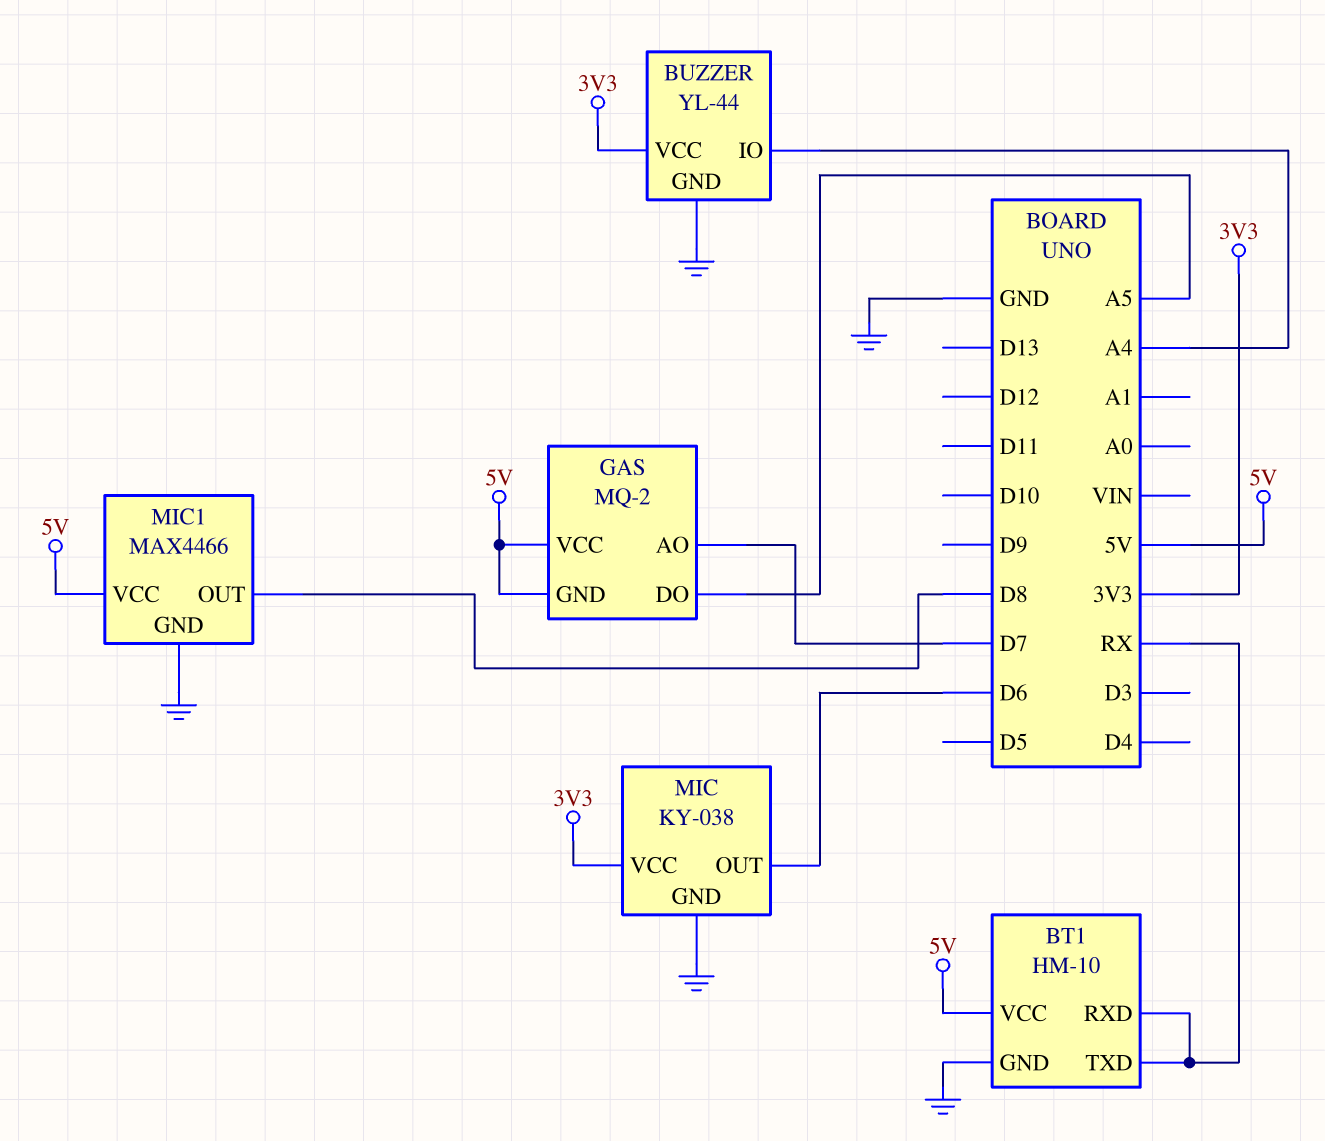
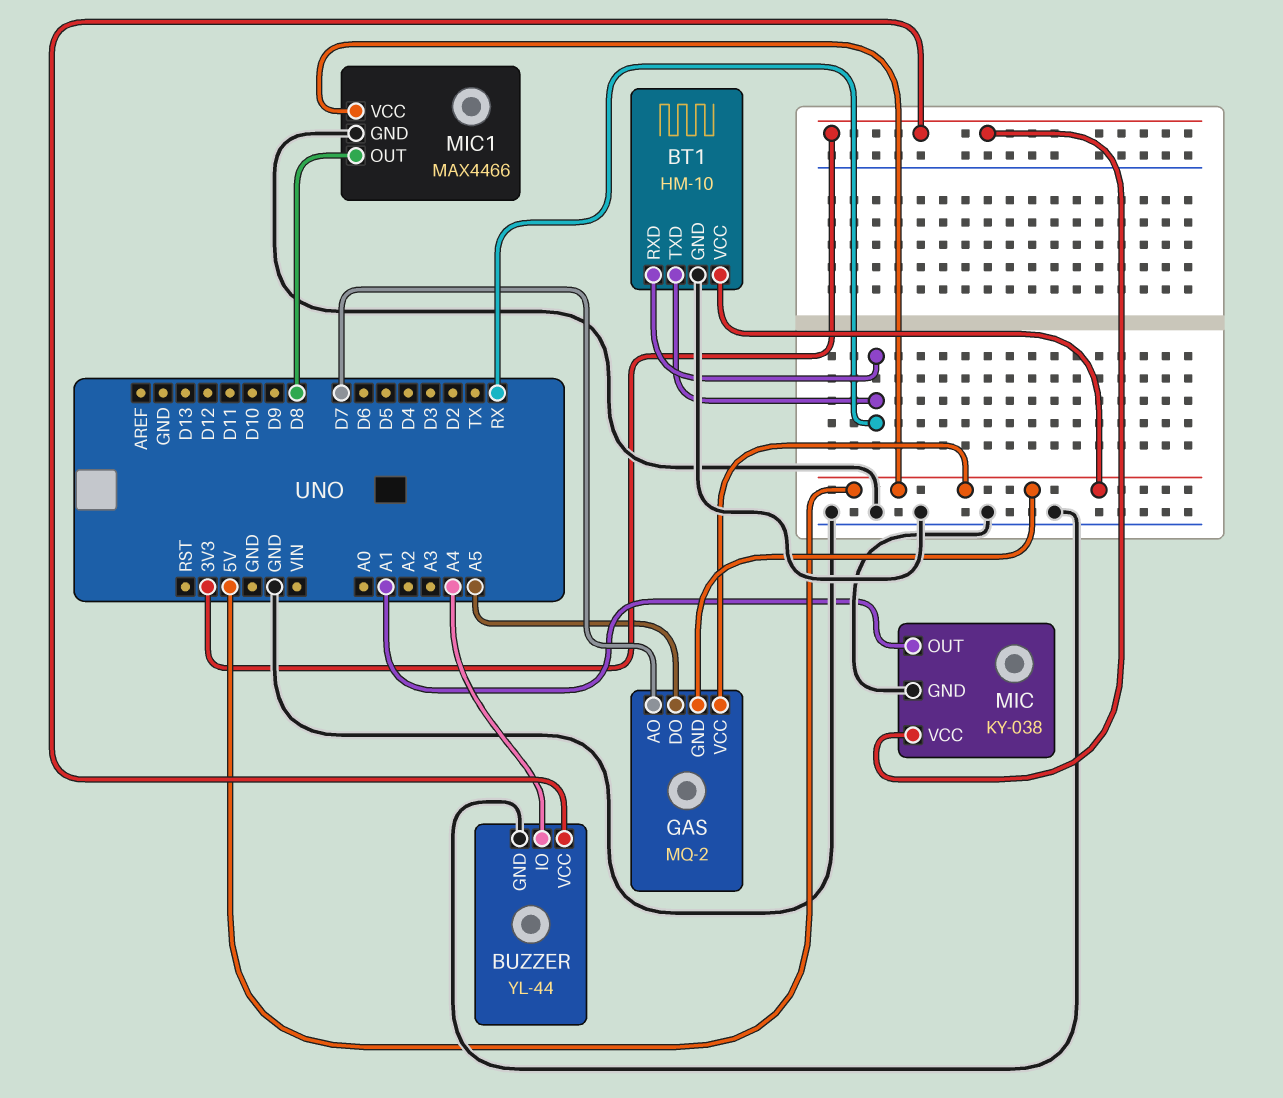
MIC pin OUT: D6 -> A1

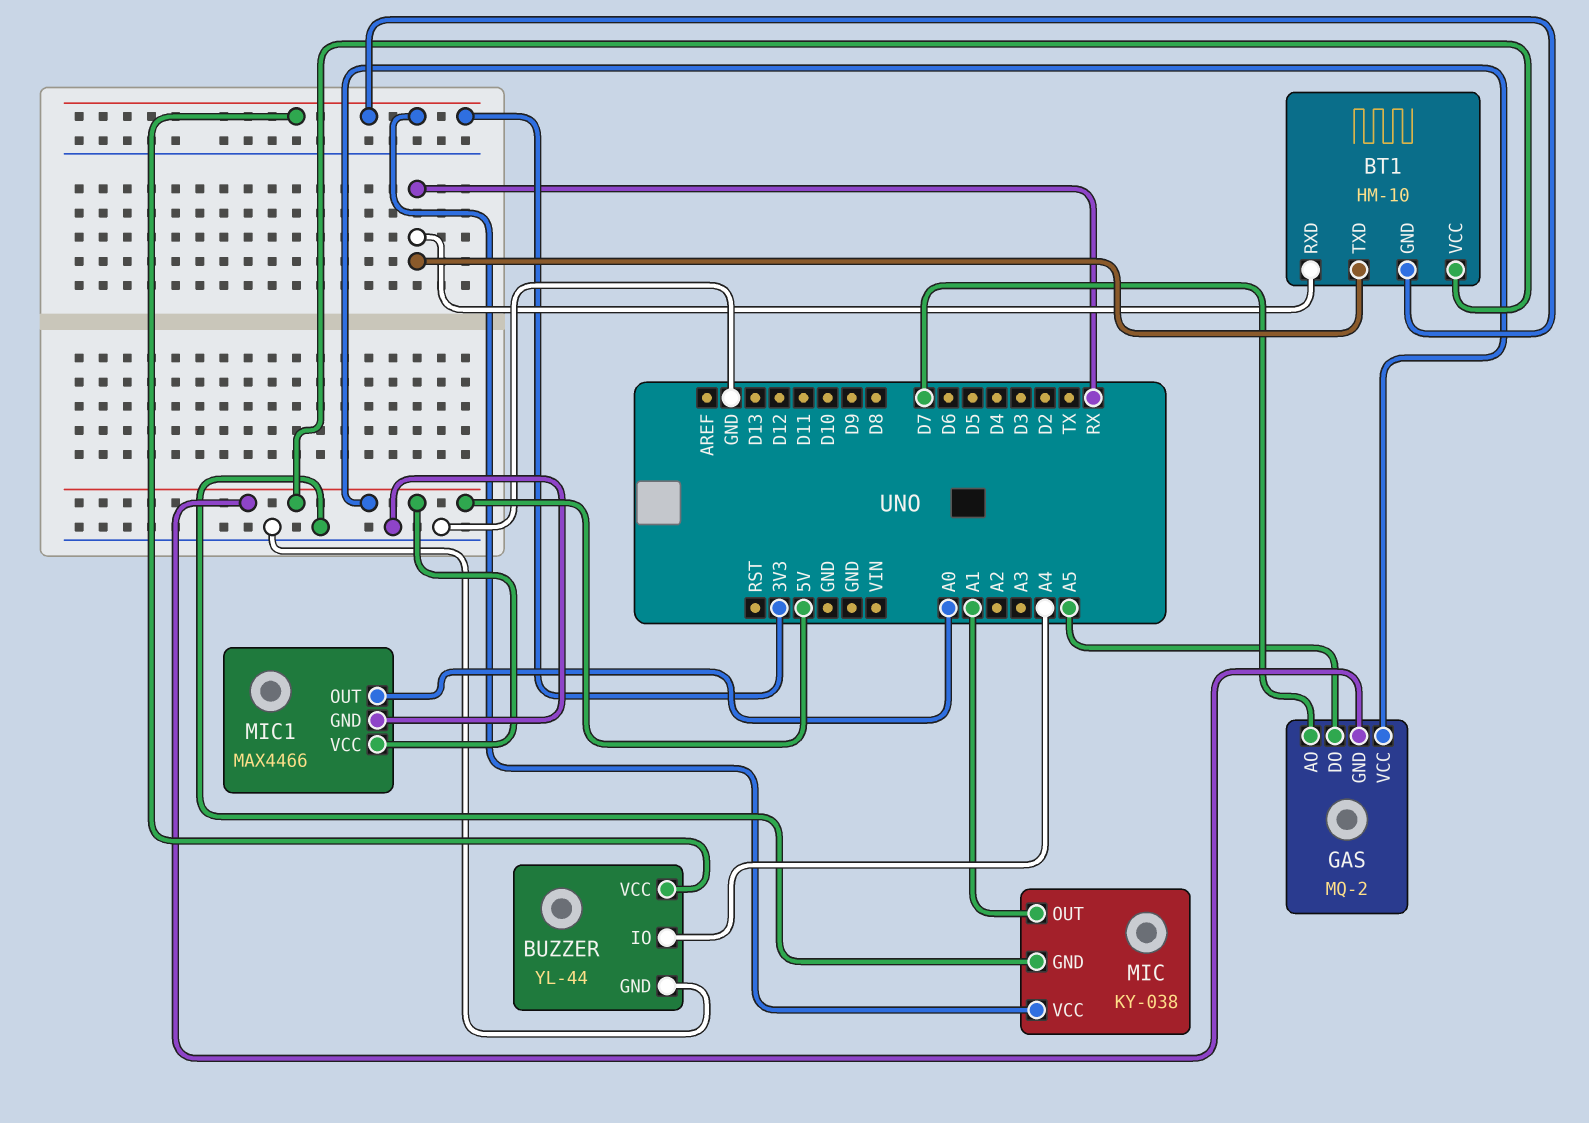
BT1 pin GND: GND -> 3V3
MIC1 pin OUT: D8 -> A0

